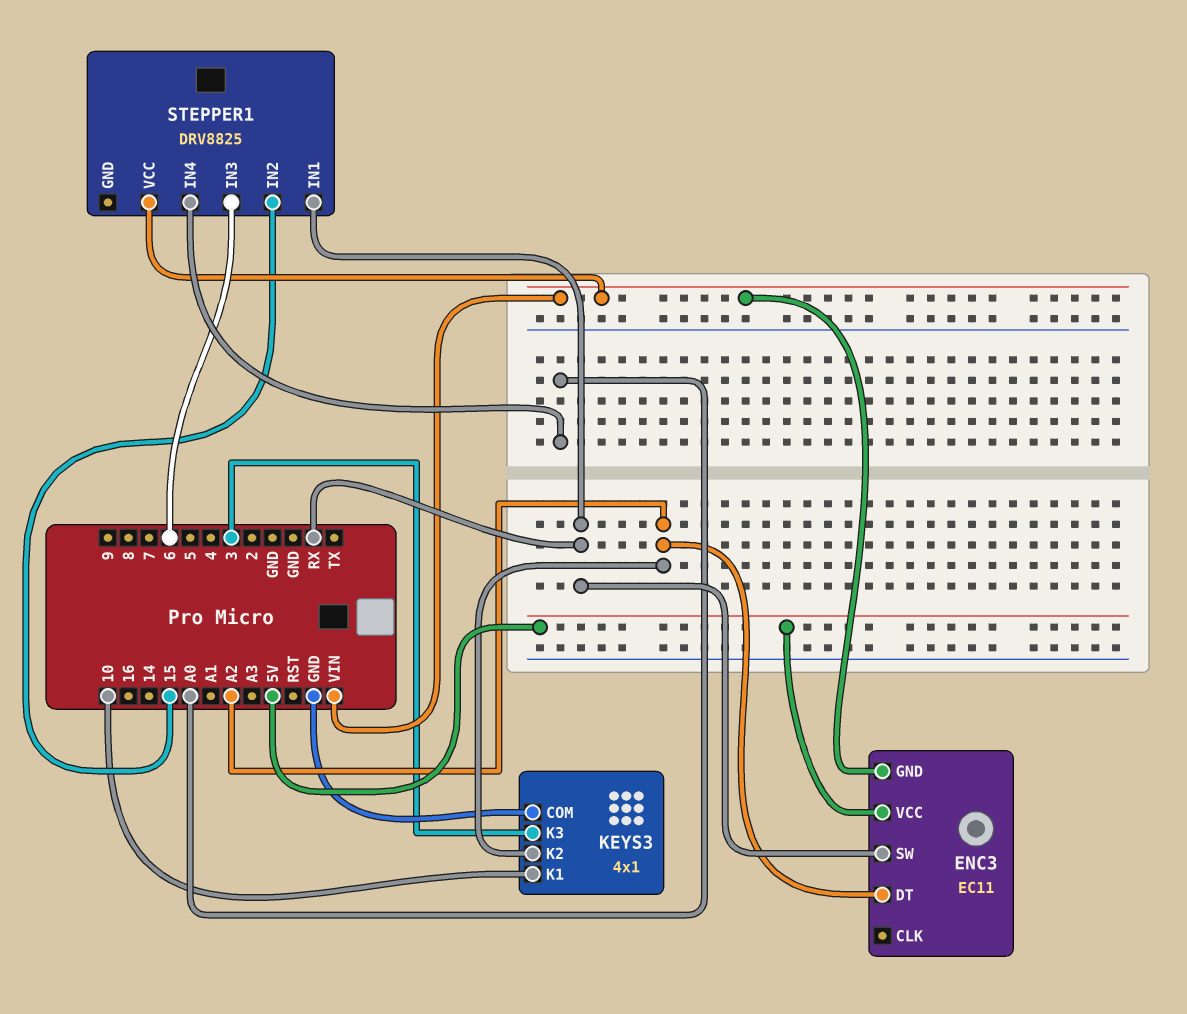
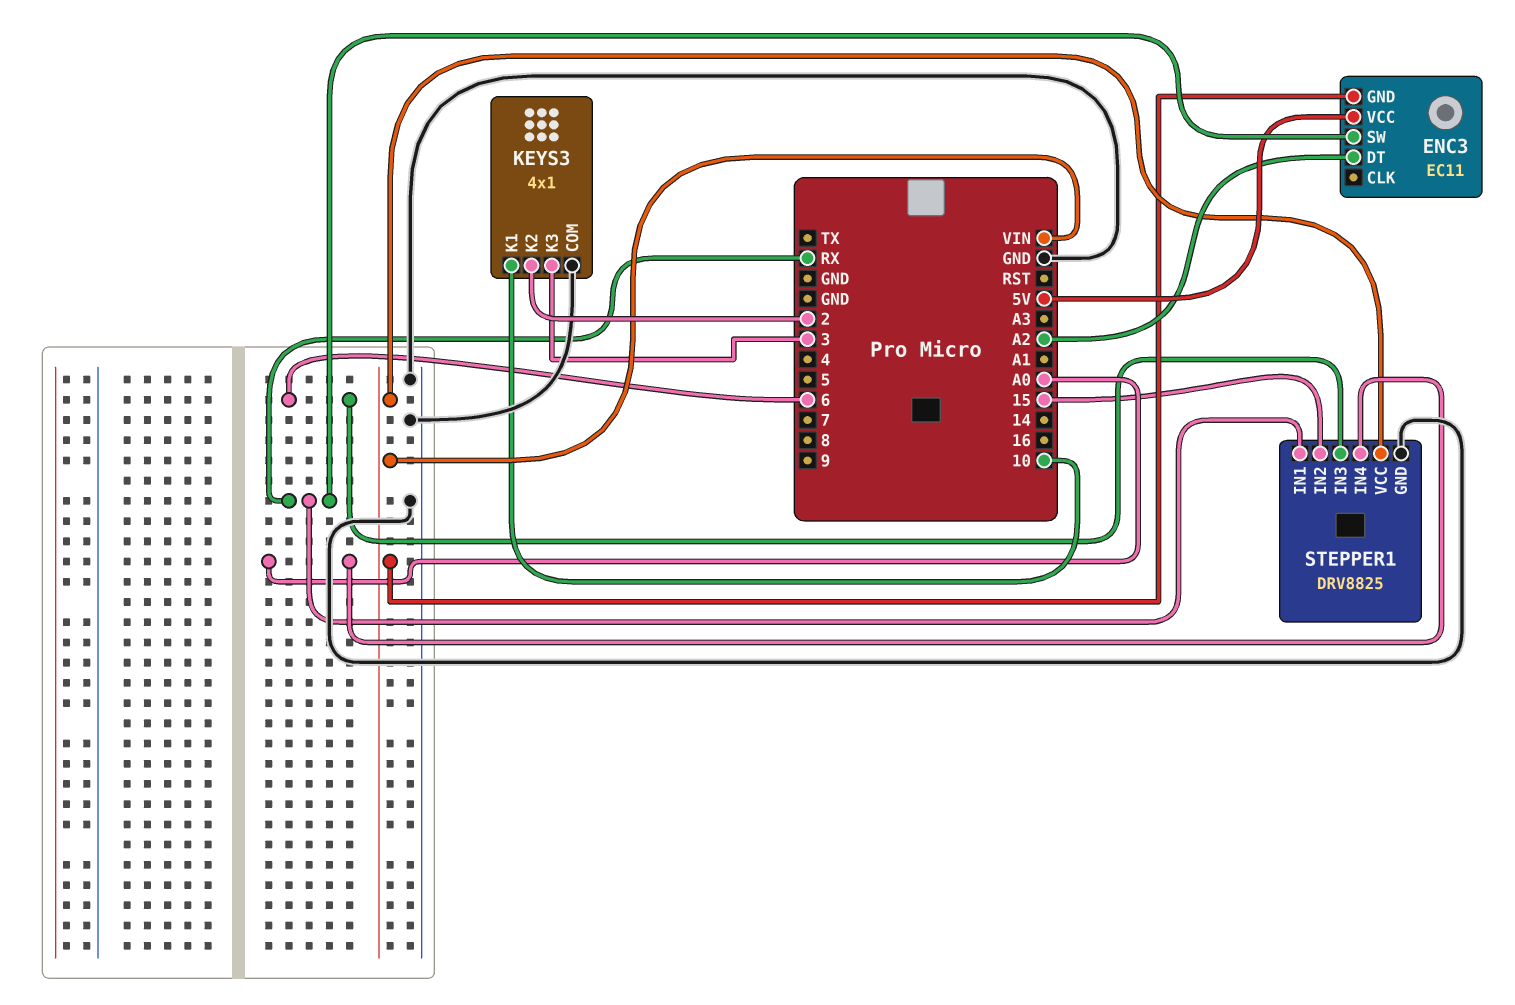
KEYS3 pin K2: A2 -> 2
STEPPER1 pin GND: none -> GND

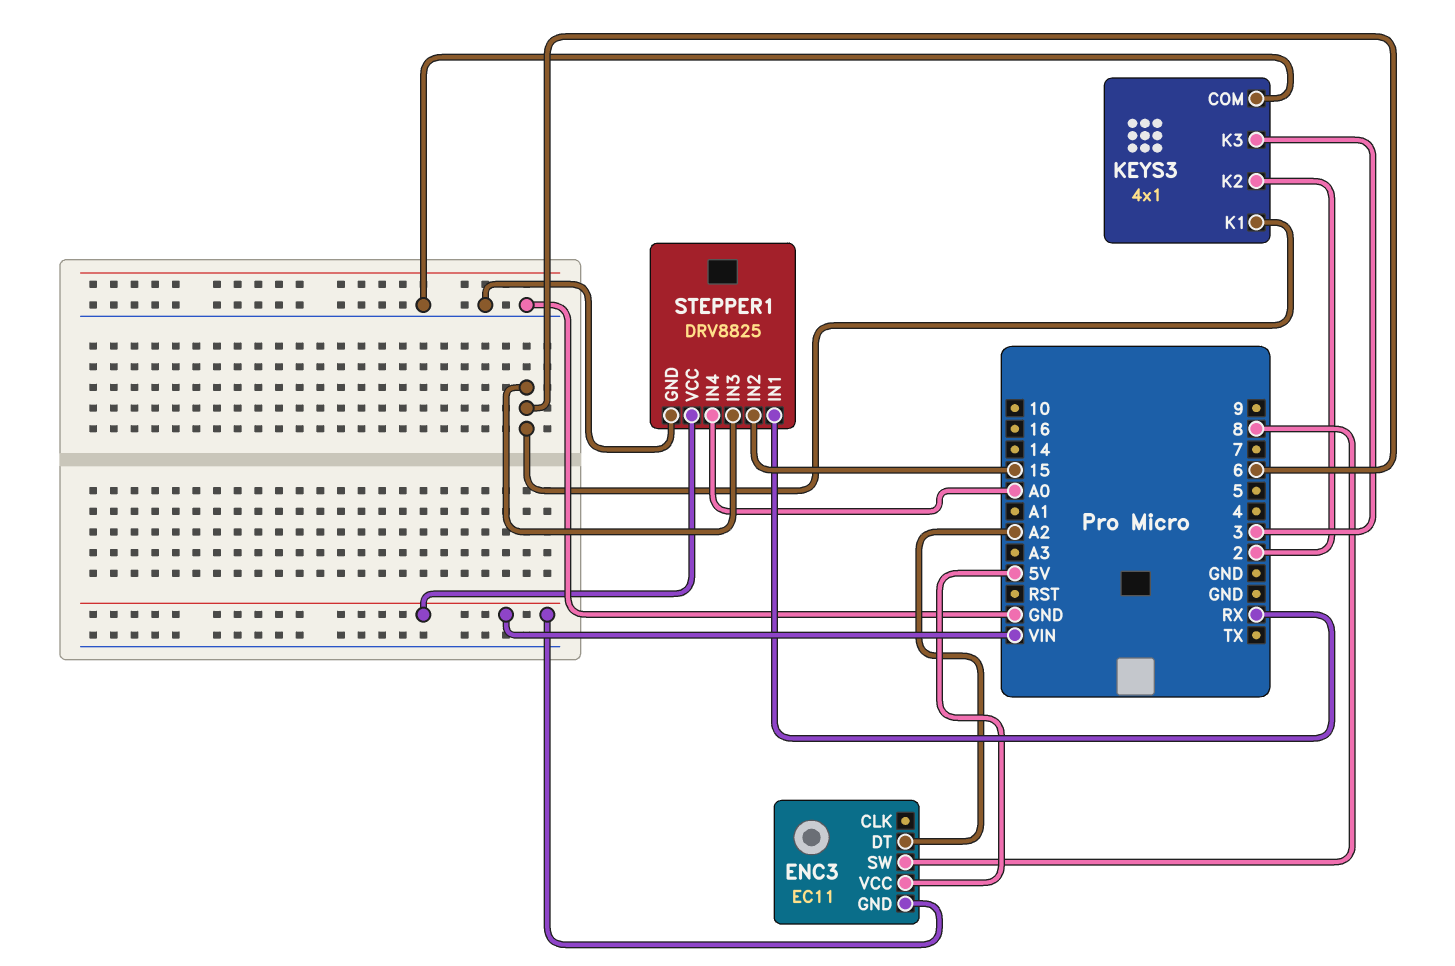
ENC3 pin SW: RX -> 8
KEYS3 pin K1: 10 -> 6

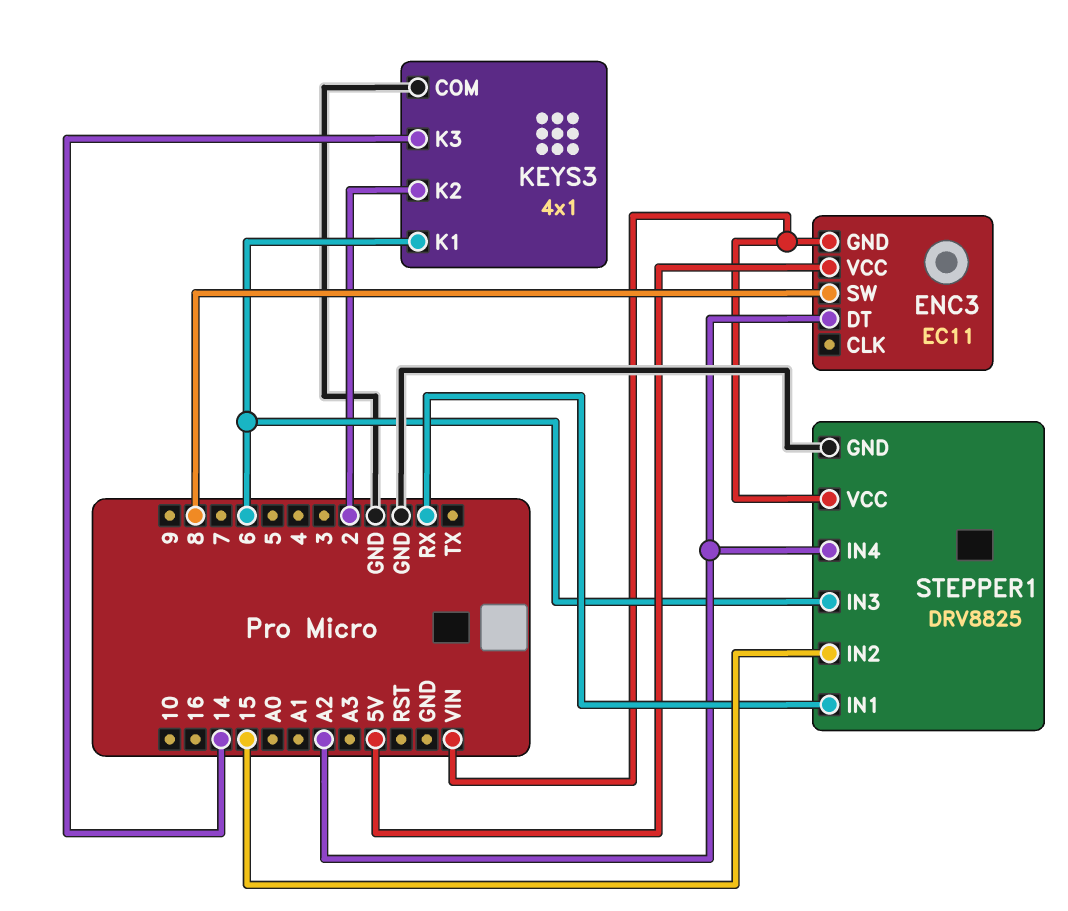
KEYS3 pin K3: 3 -> 14
STEPPER1 pin IN4: A0 -> A2

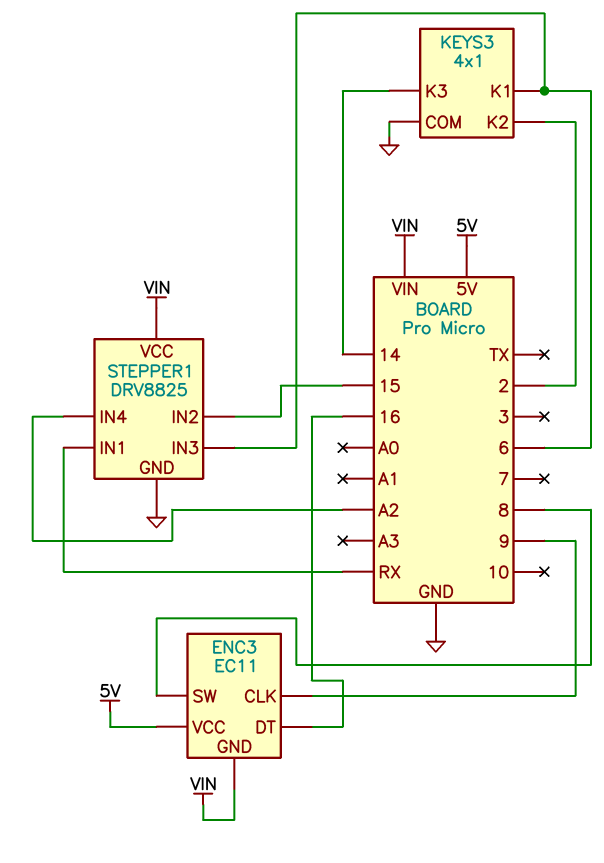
ENC3 pin CLK: none -> 9
ENC3 pin DT: A2 -> 16

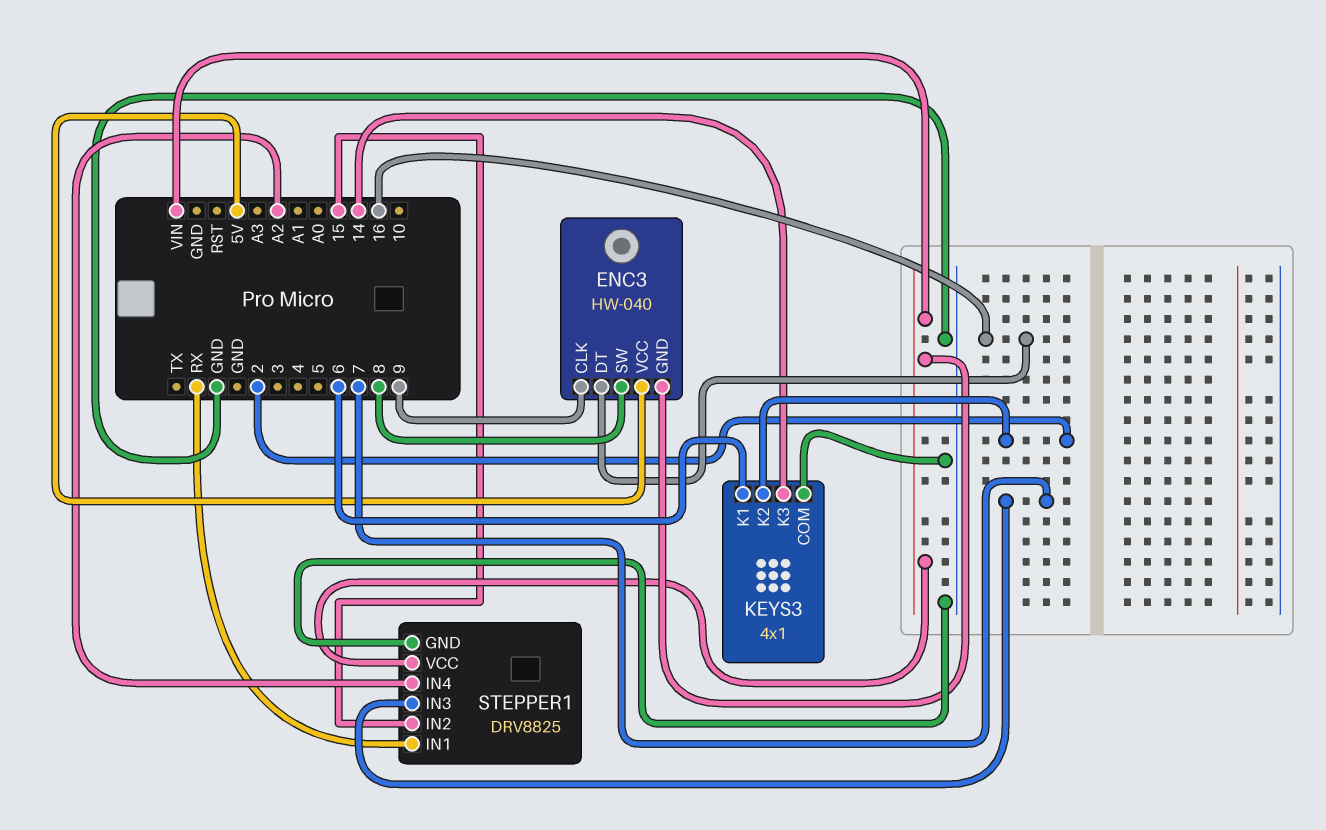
ENC3: EC11 -> HW-040
STEPPER1 pin IN3: 6 -> 7

